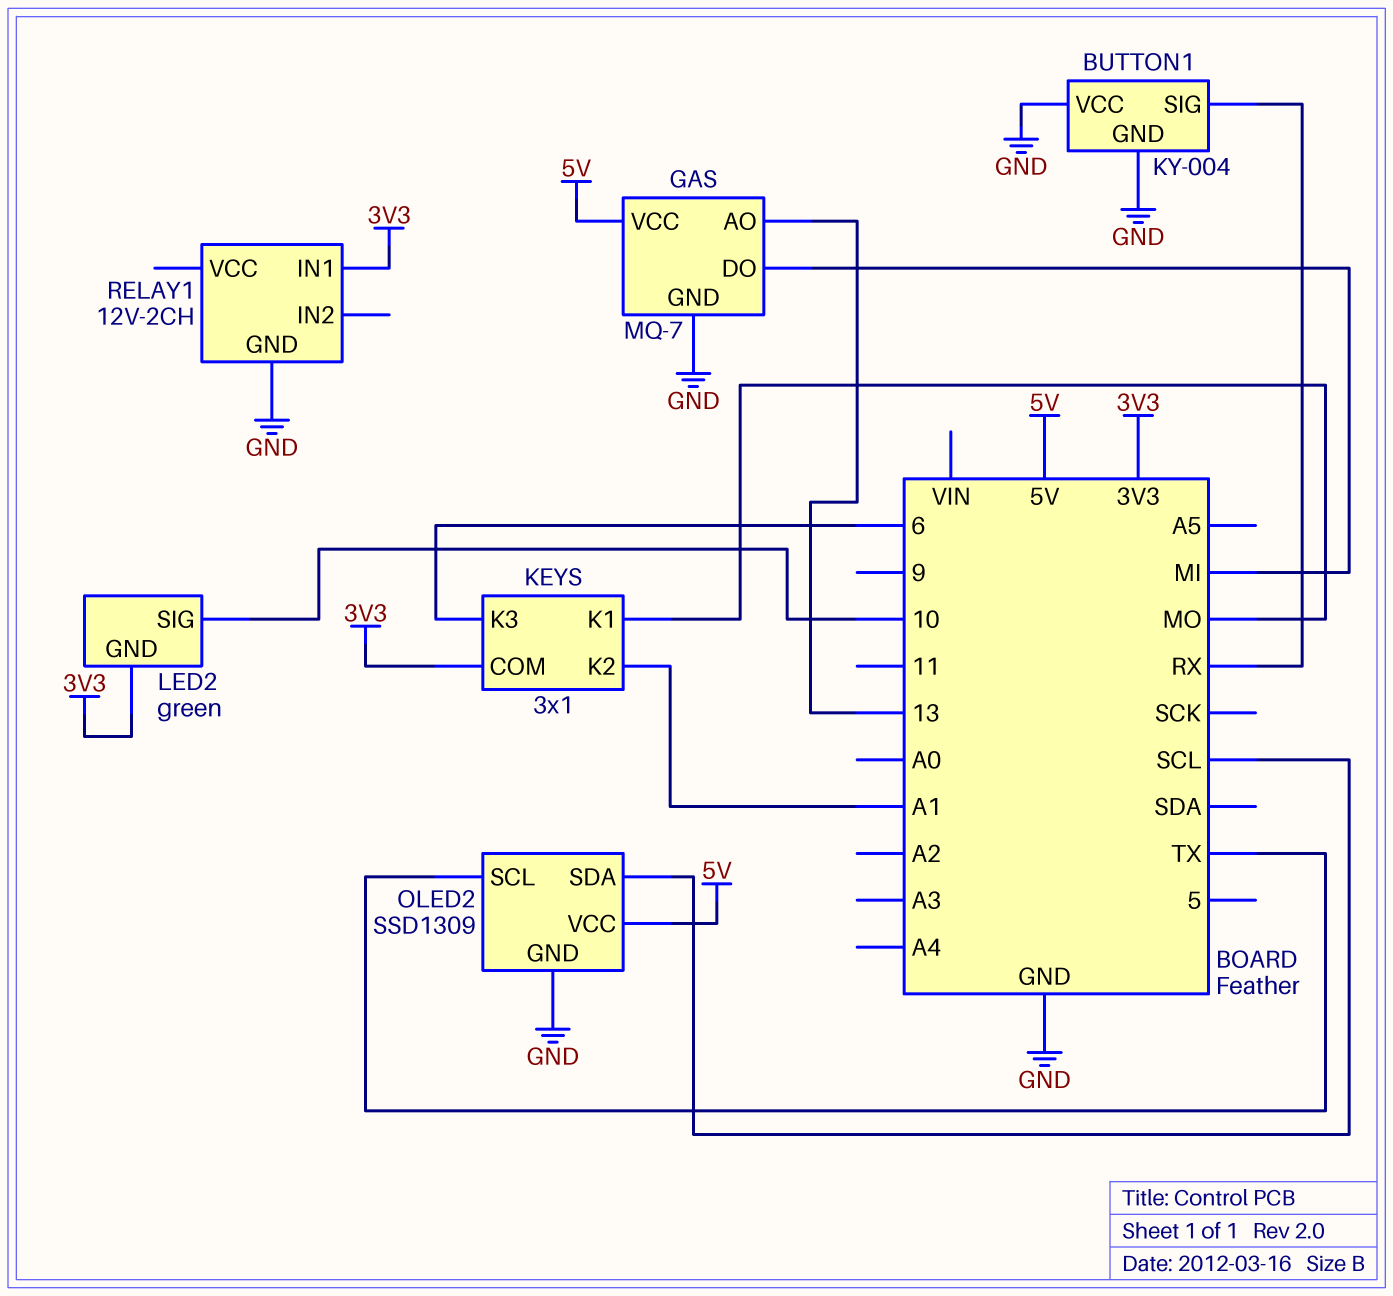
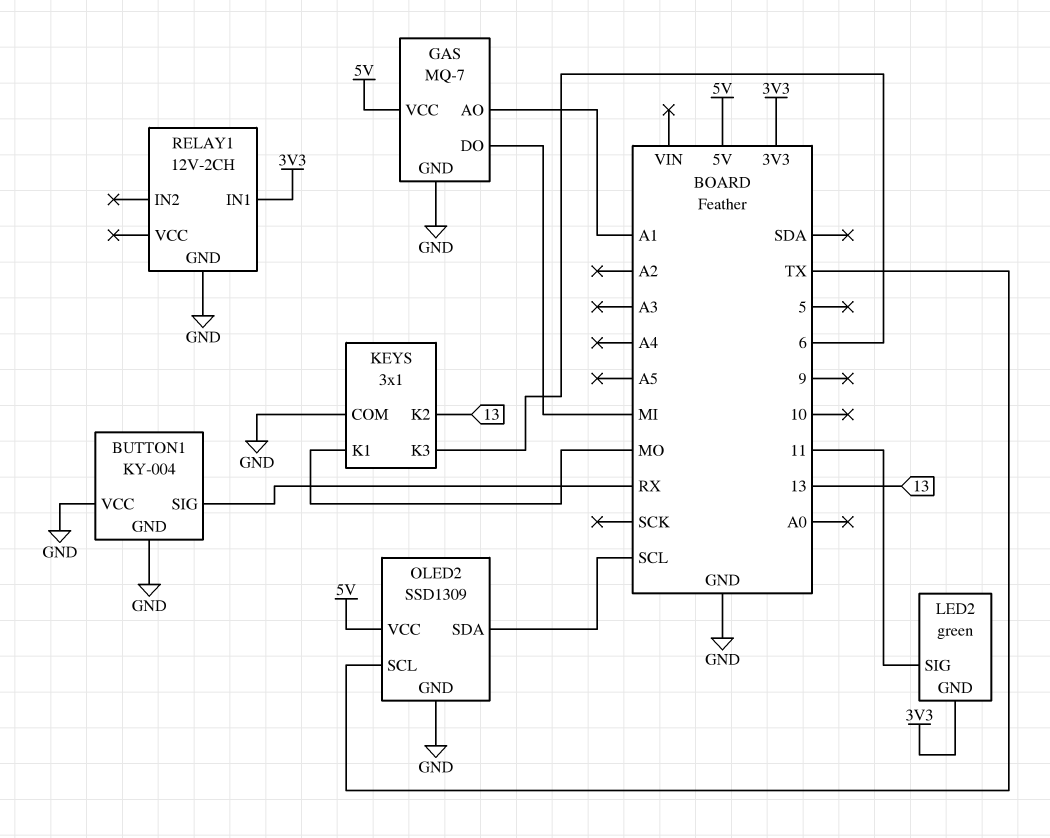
GAS pin AO: 13 -> A1
KEYS pin COM: 3V3 -> GND
KEYS pin K2: A1 -> 13
LED2 pin SIG: 10 -> 11

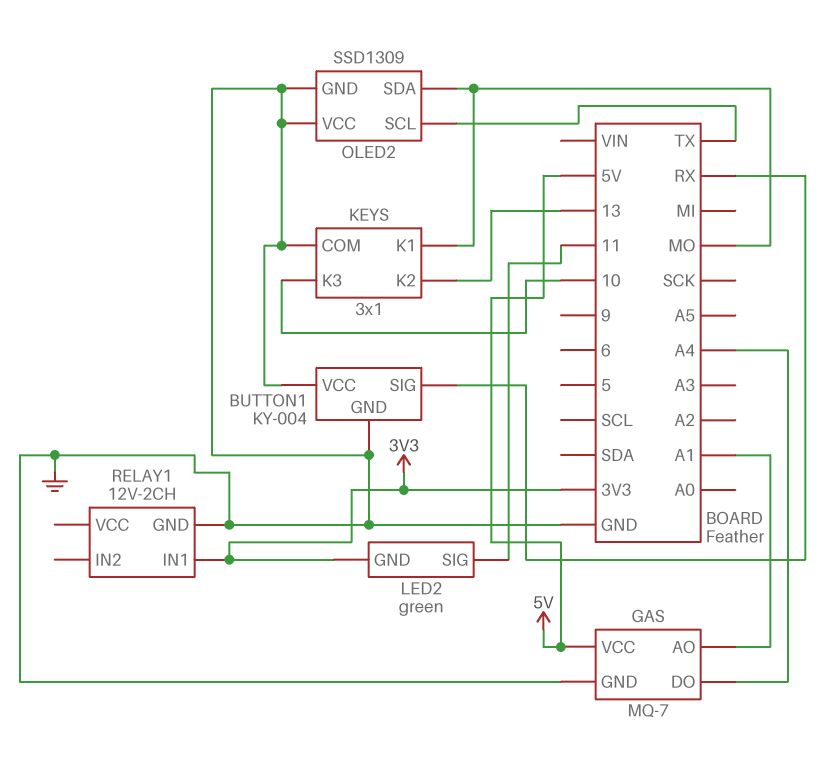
GAS pin DO: MI -> A4
KEYS pin K3: 6 -> 10
OLED2 pin SDA: SCL -> MO
OLED2 pin VCC: 5V -> GND

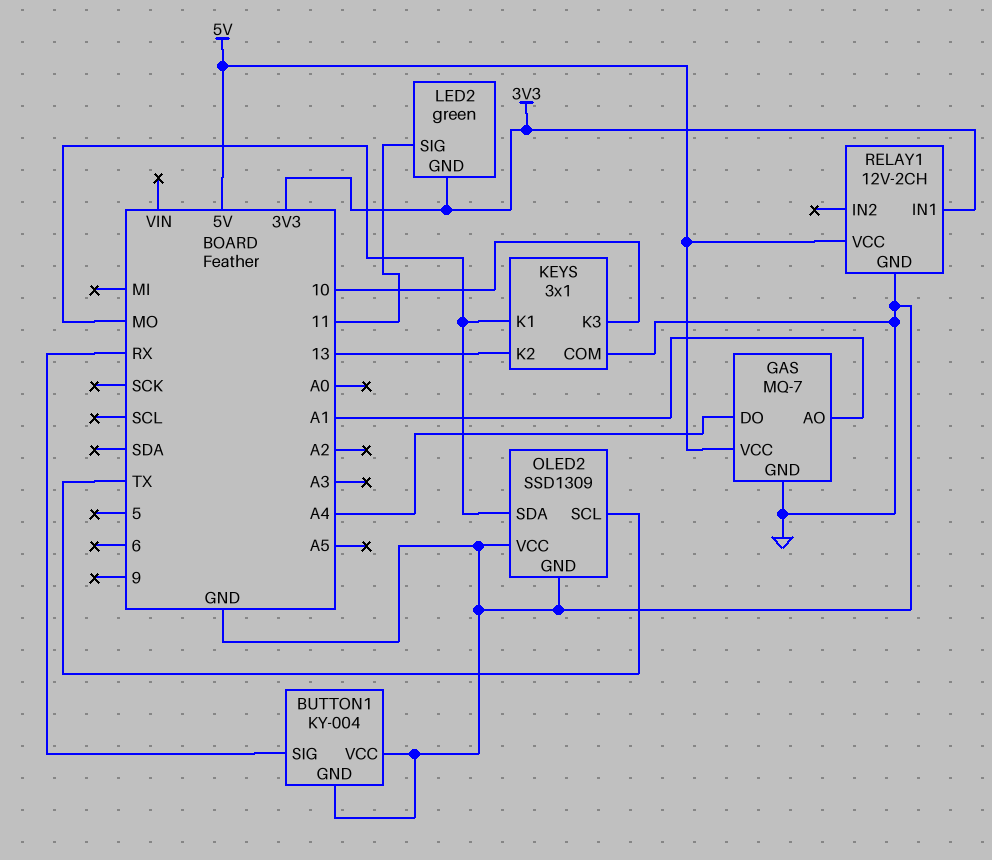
RELAY1 pin VCC: none -> 5V

